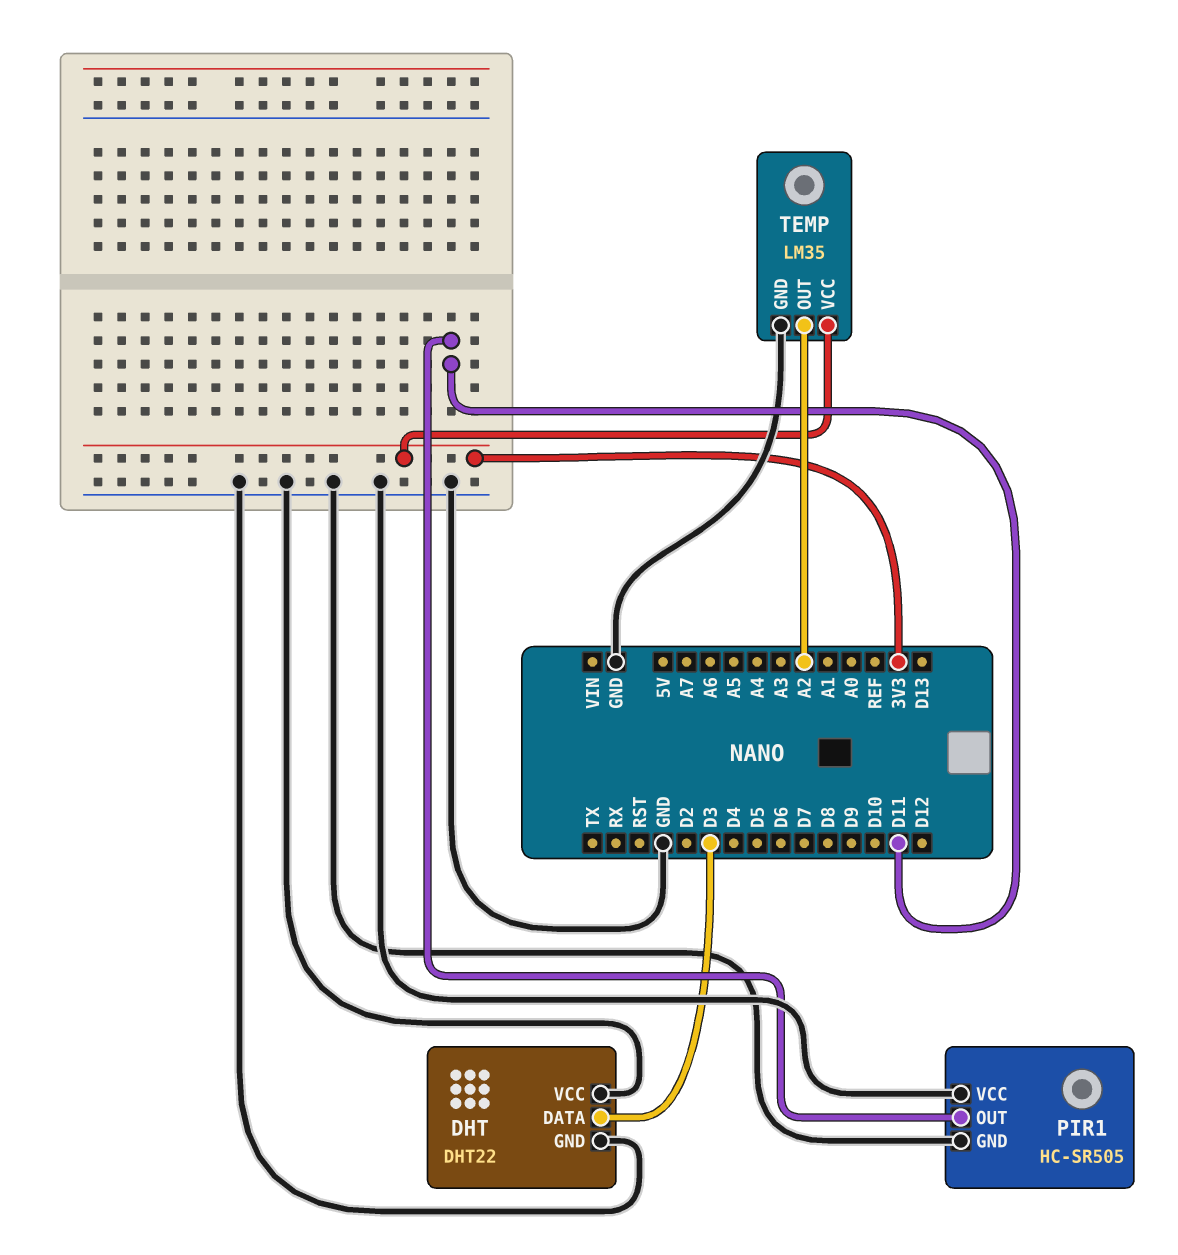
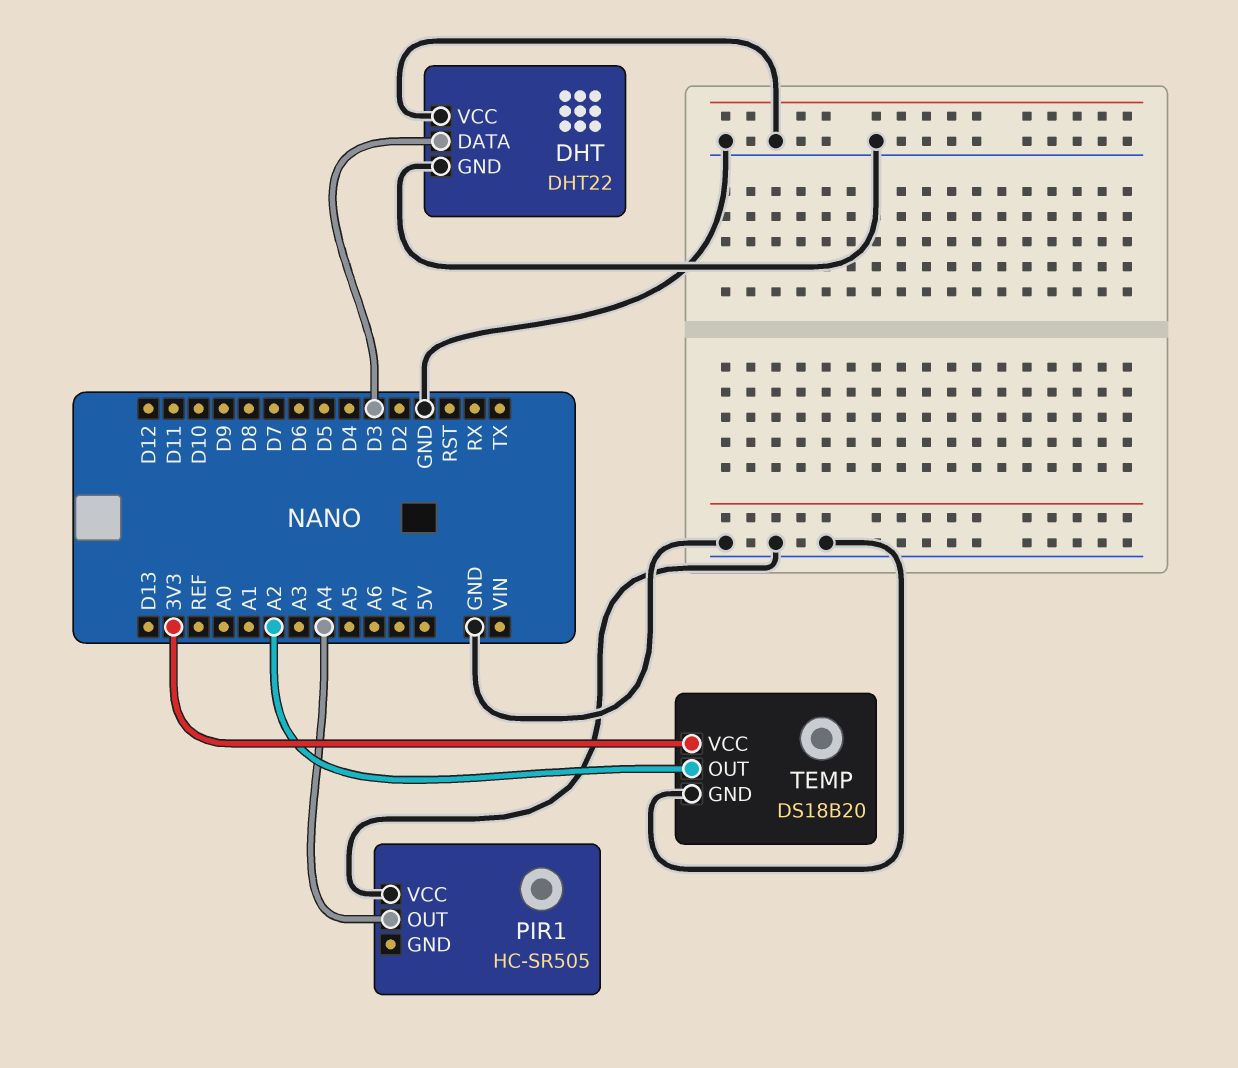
PIR1 pin GND: GND -> none
PIR1 pin OUT: D11 -> A4
TEMP: LM35 -> DS18B20

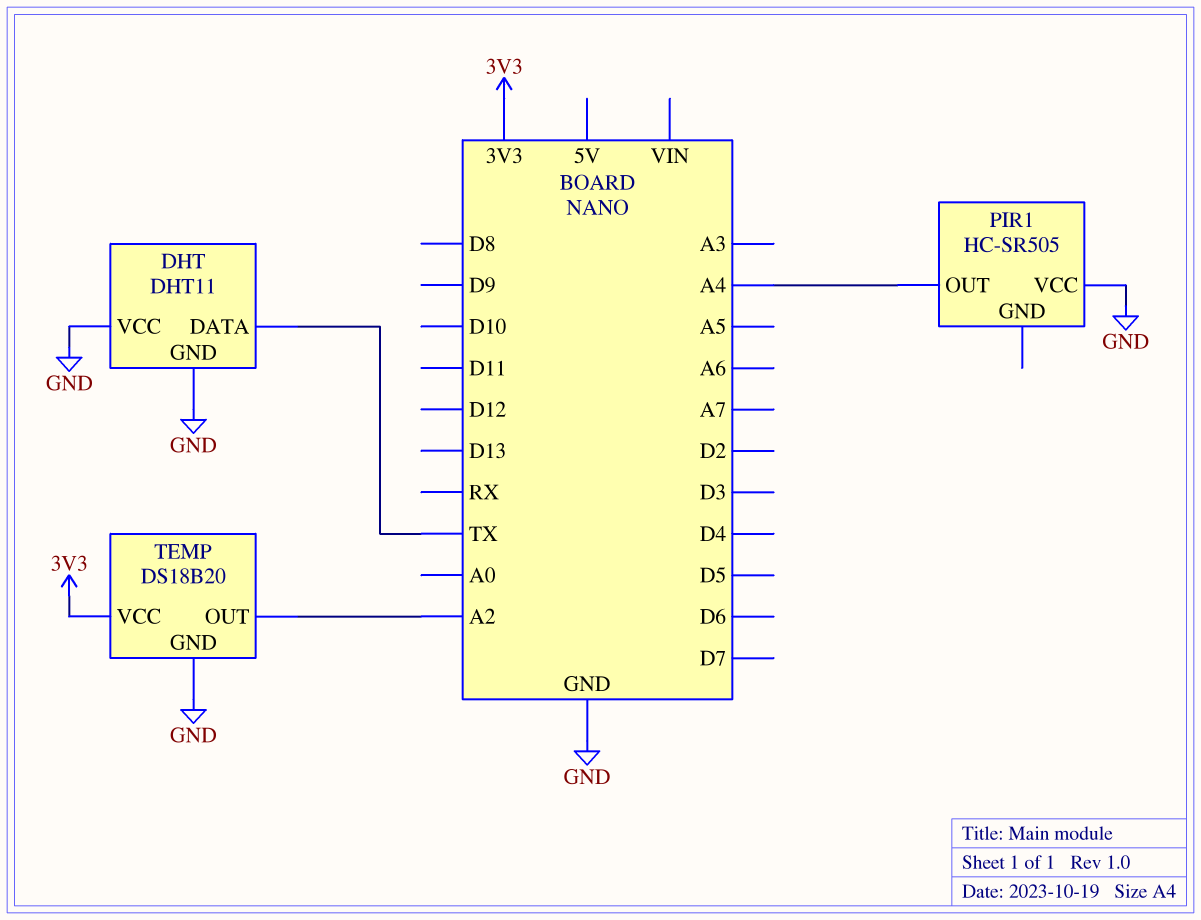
DHT: DHT22 -> DHT11
DHT pin DATA: D3 -> TX

